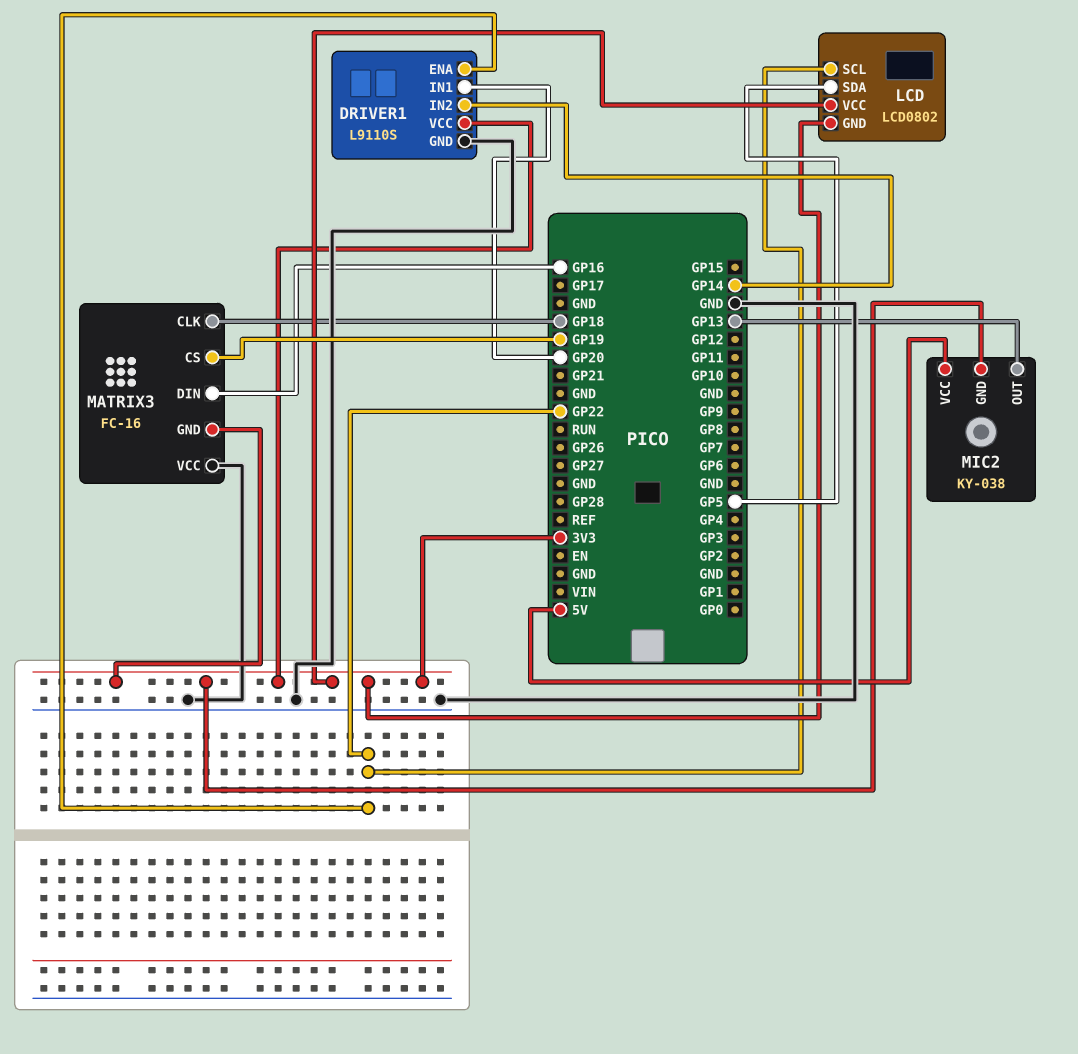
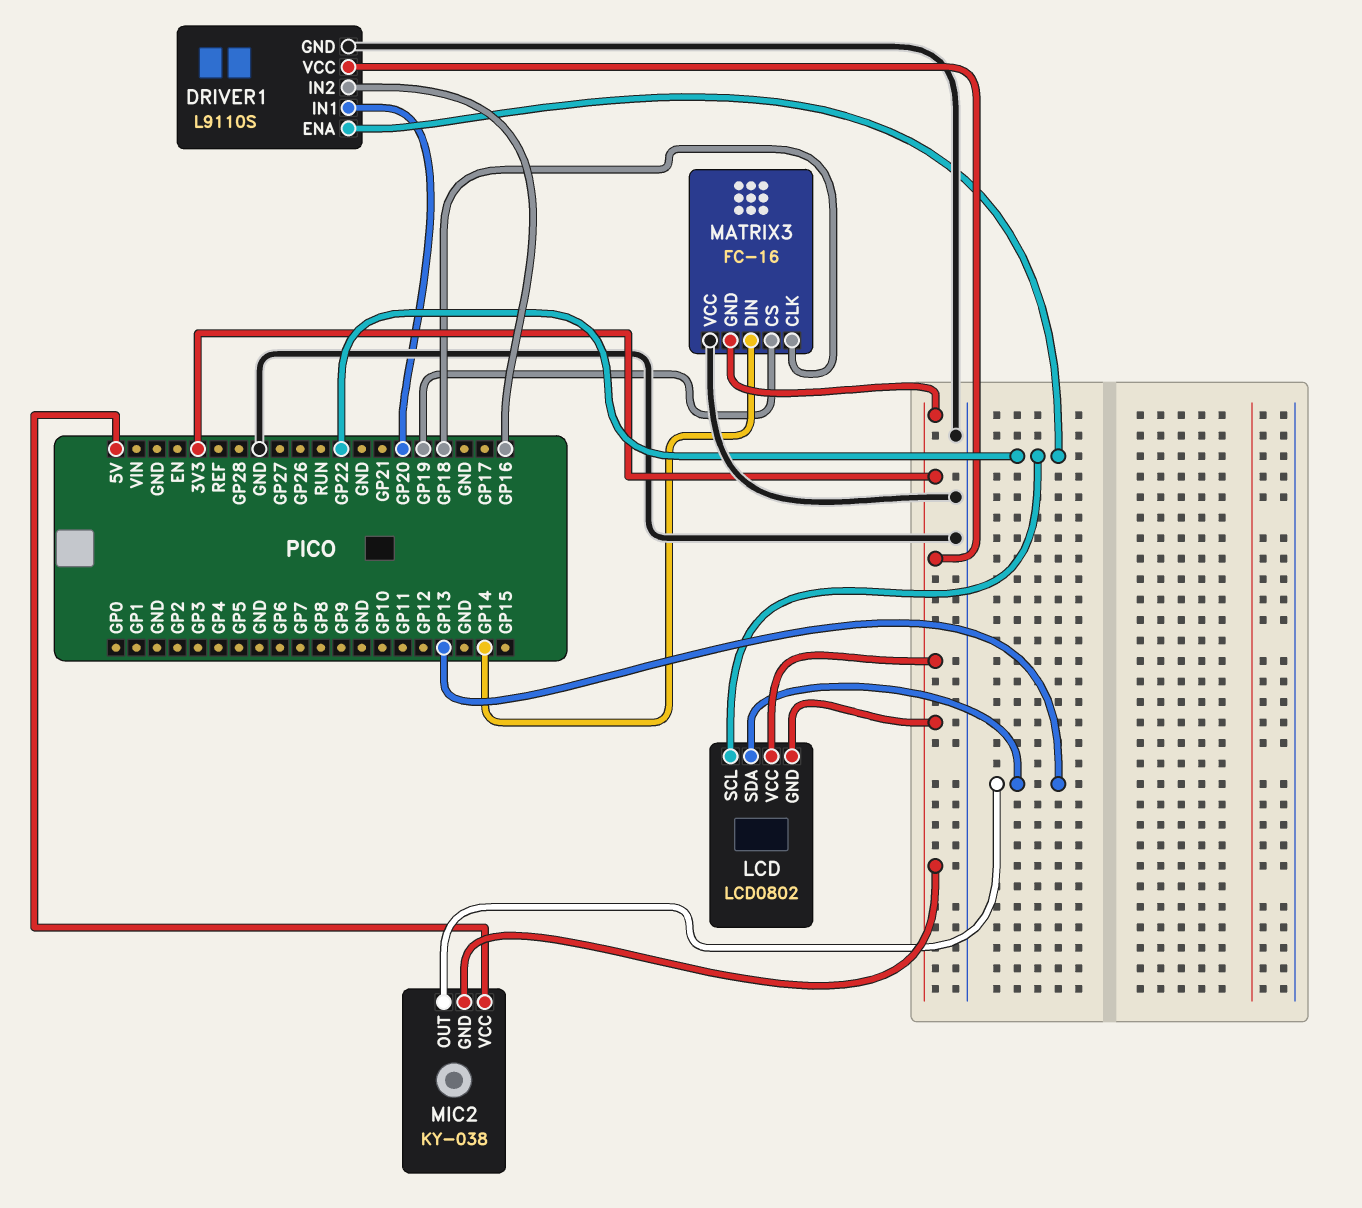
DRIVER1 pin IN2: GP14 -> GP16
LCD pin SDA: GP5 -> GP13
MATRIX3 pin DIN: GP16 -> GP14

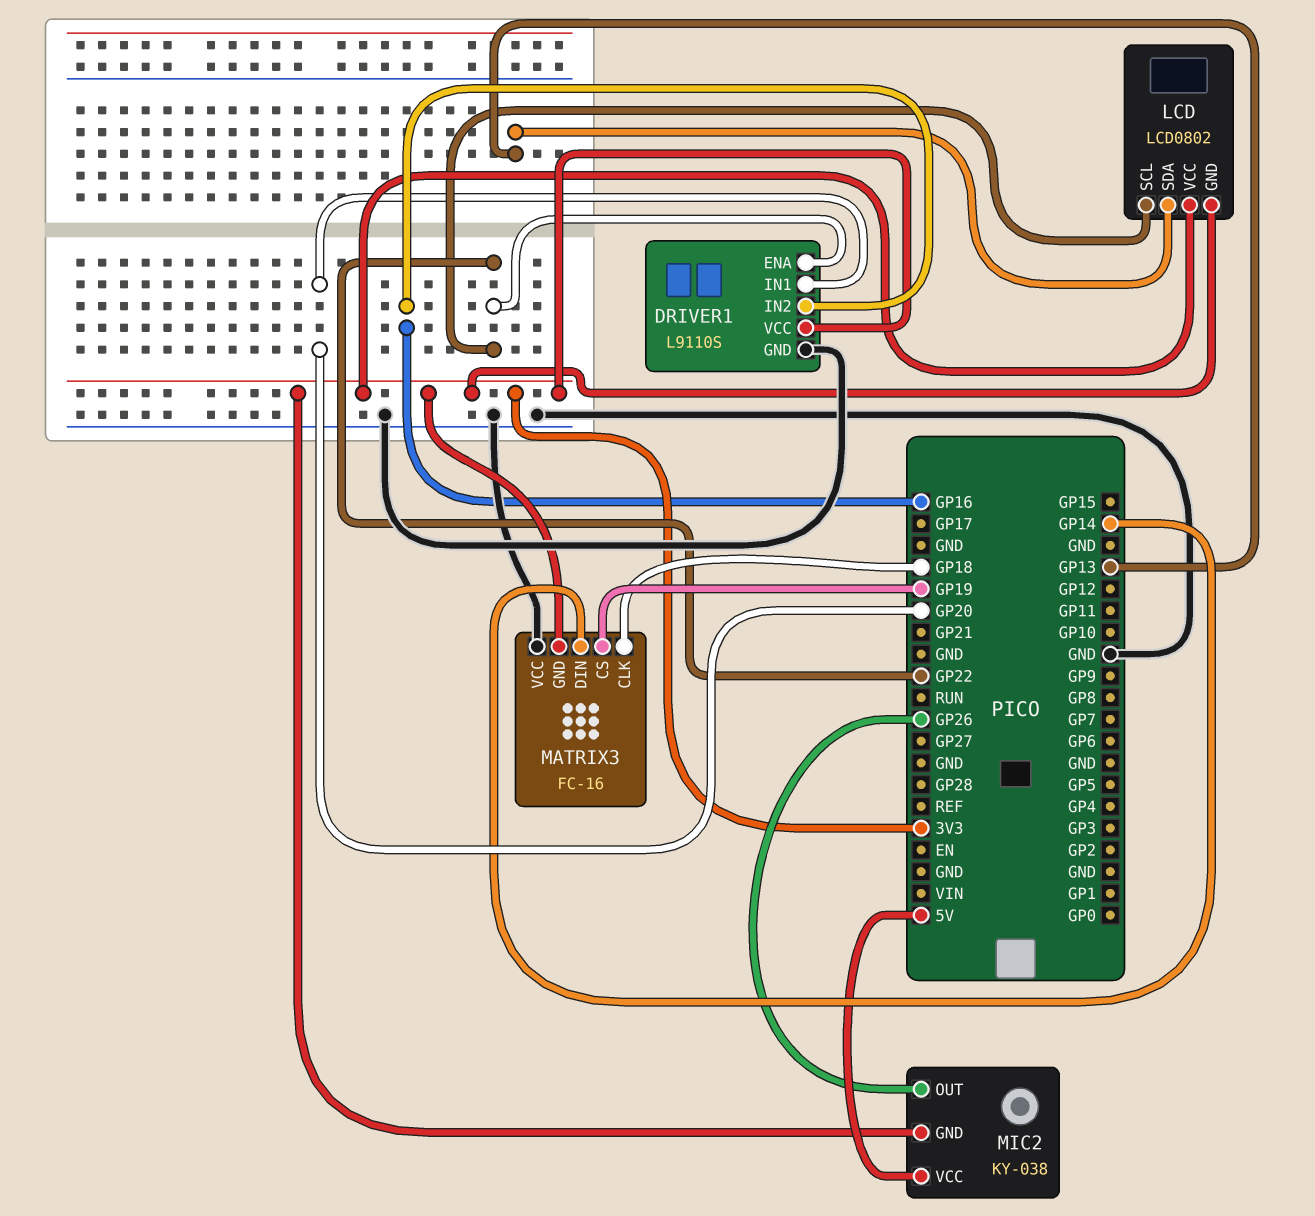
MIC2 pin OUT: GP13 -> GP26

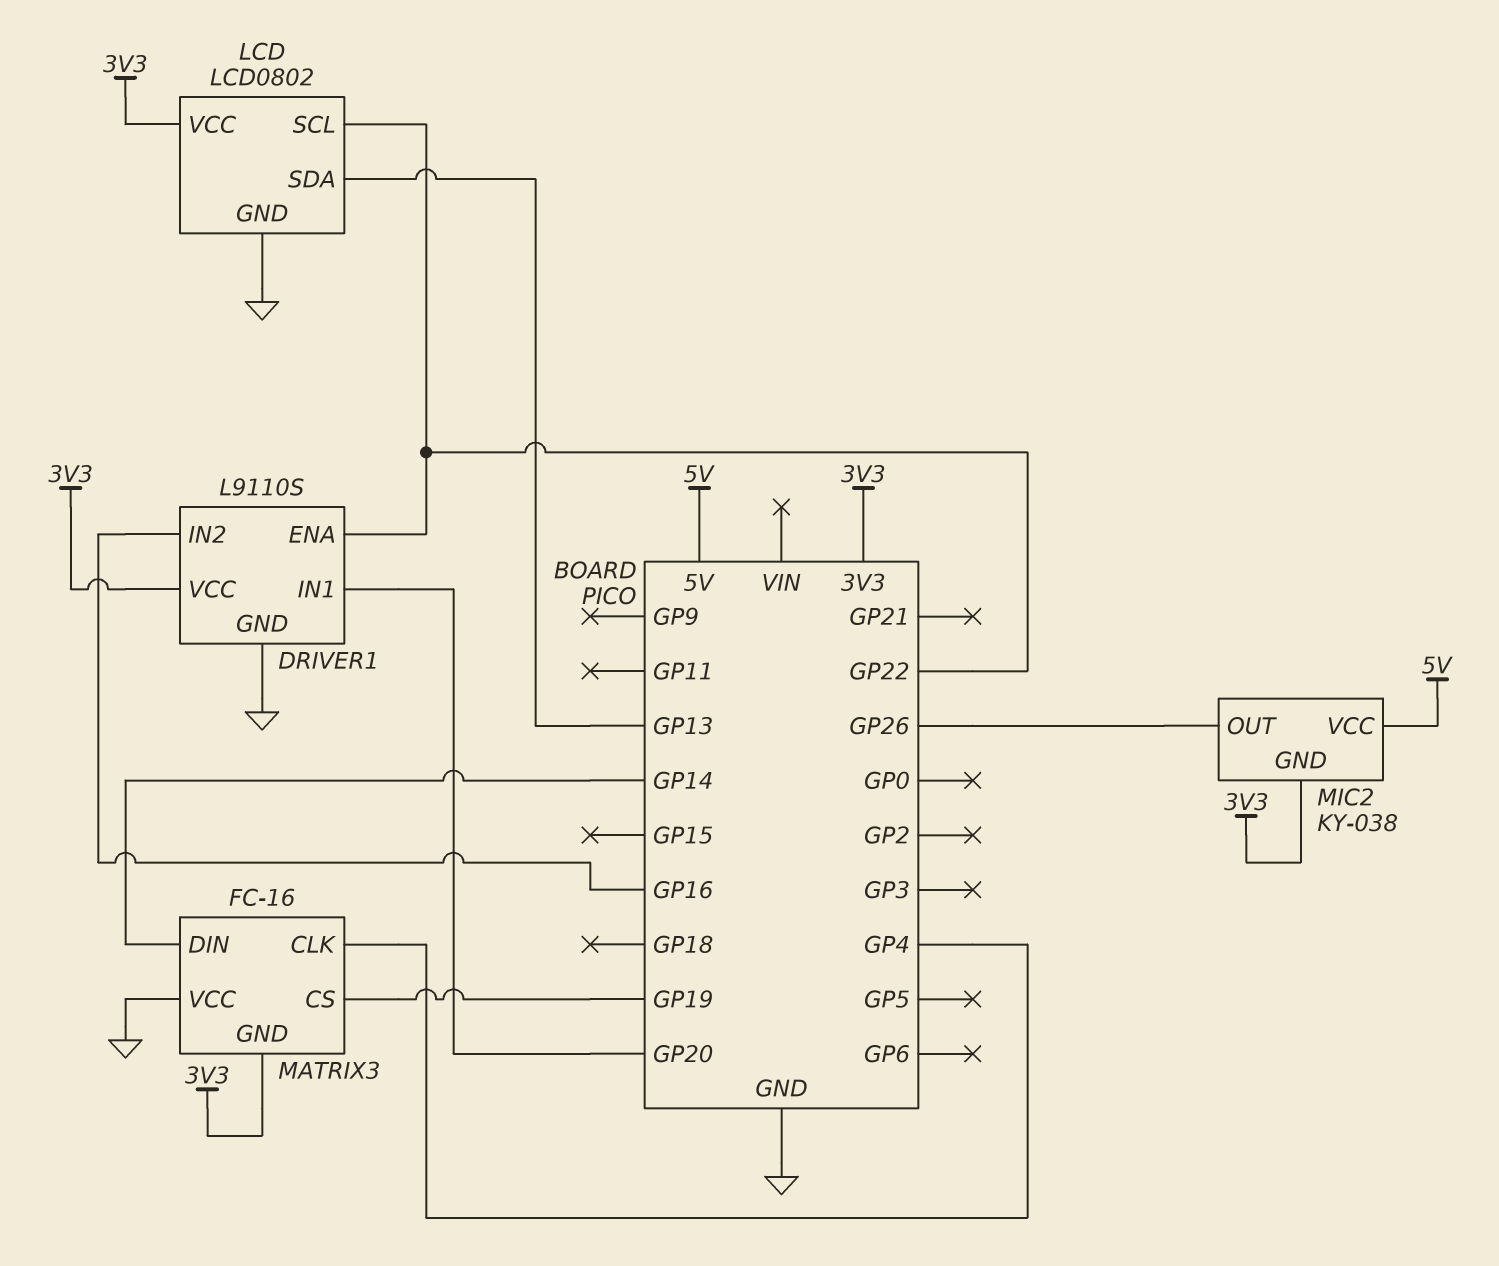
LCD pin GND: 3V3 -> GND
MATRIX3 pin CLK: GP18 -> GP4

